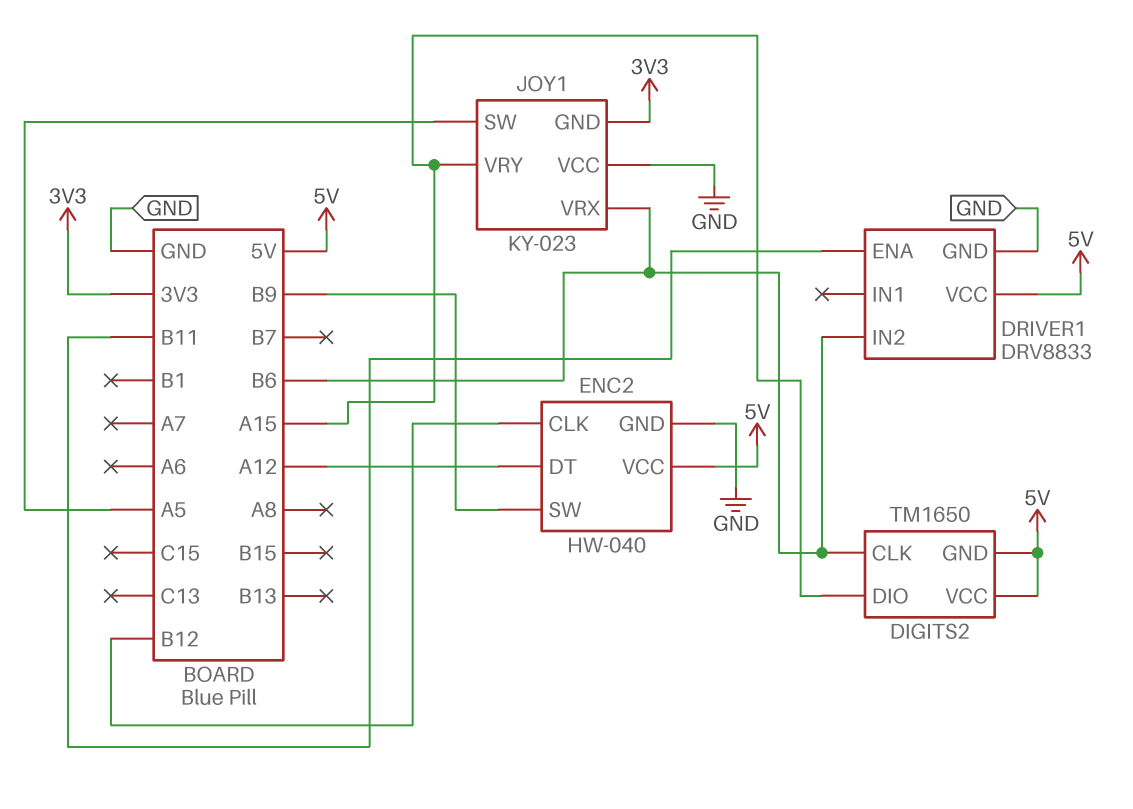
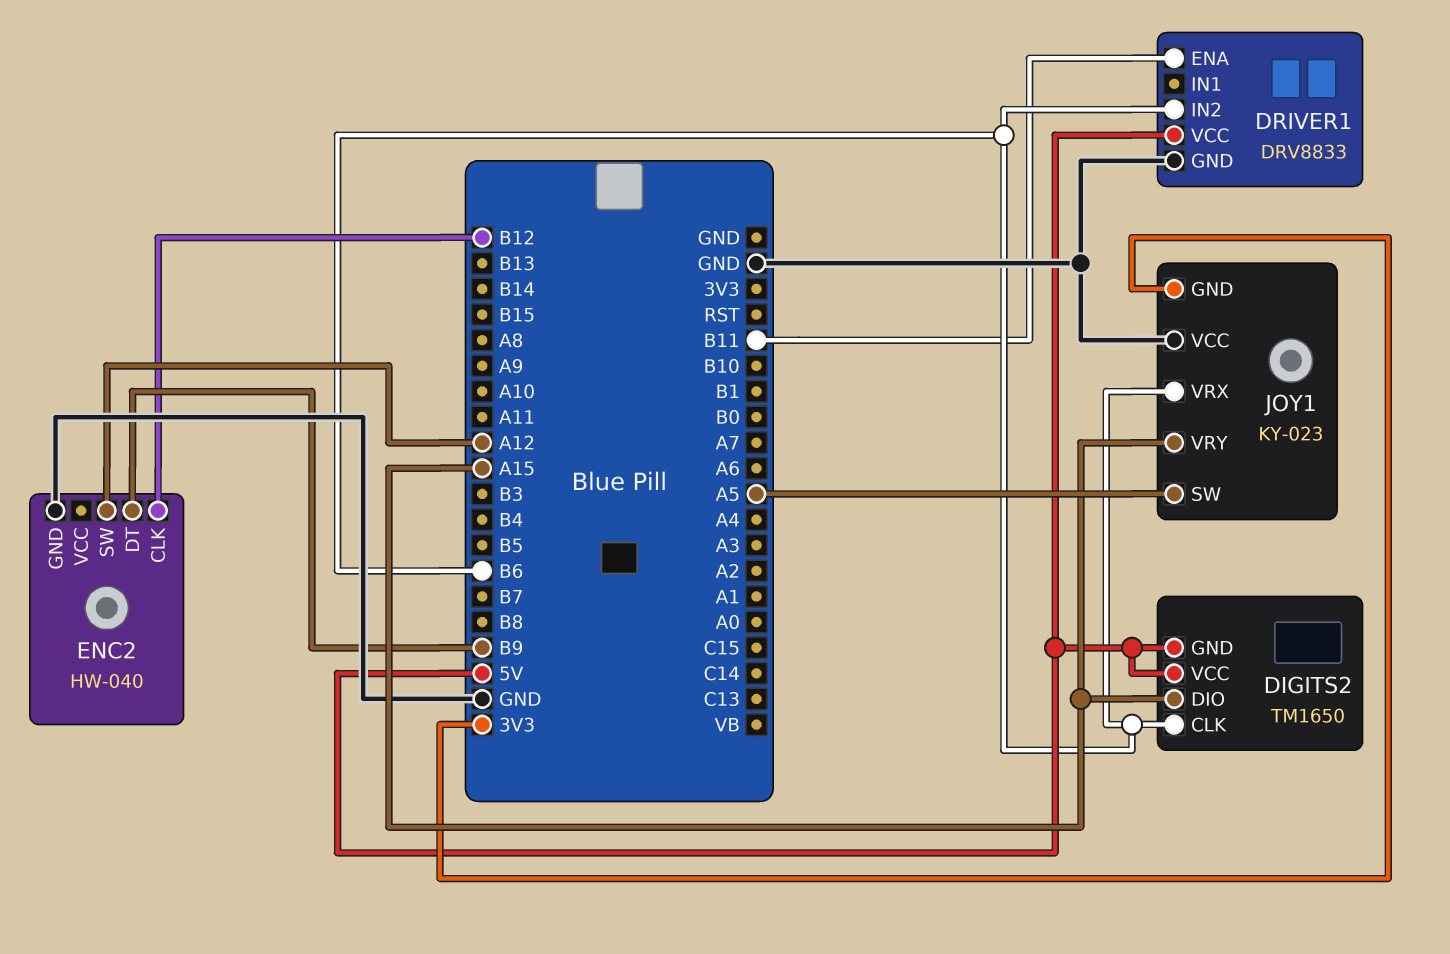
ENC2 pin DT: A12 -> B9
ENC2 pin SW: B9 -> A12
ENC2 pin VCC: 5V -> none

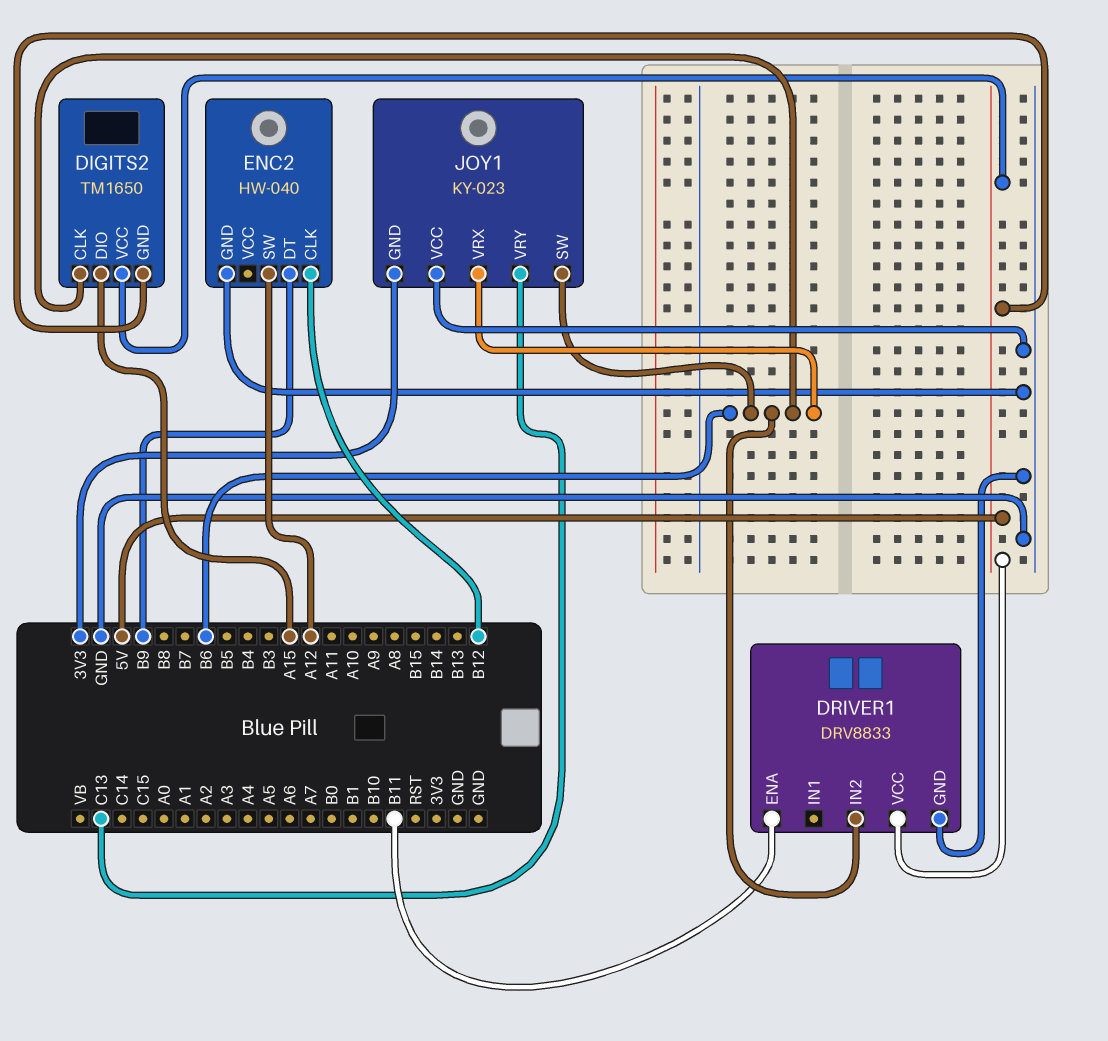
JOY1 pin SW: A5 -> B6
JOY1 pin VRY: A15 -> C13

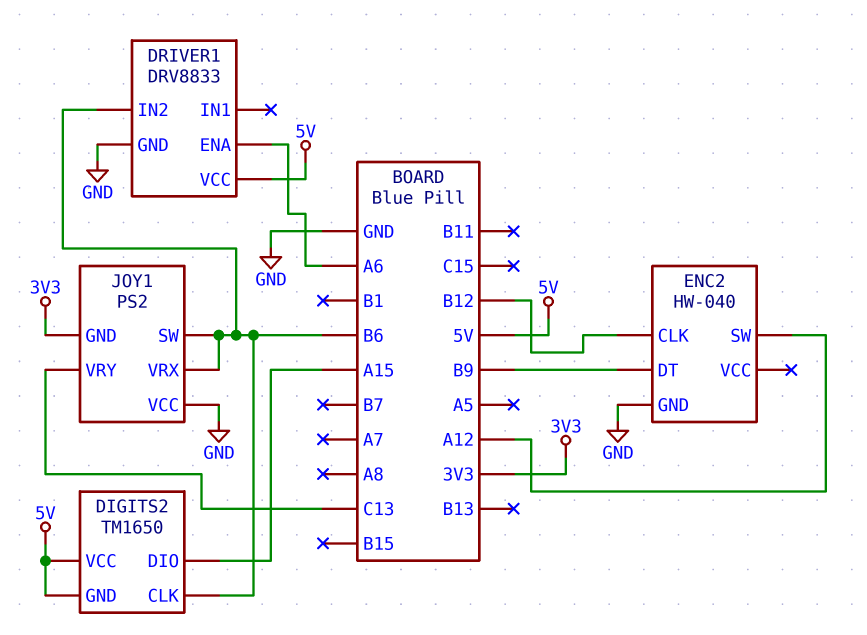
DRIVER1 pin ENA: B11 -> A6
JOY1: KY-023 -> PS2

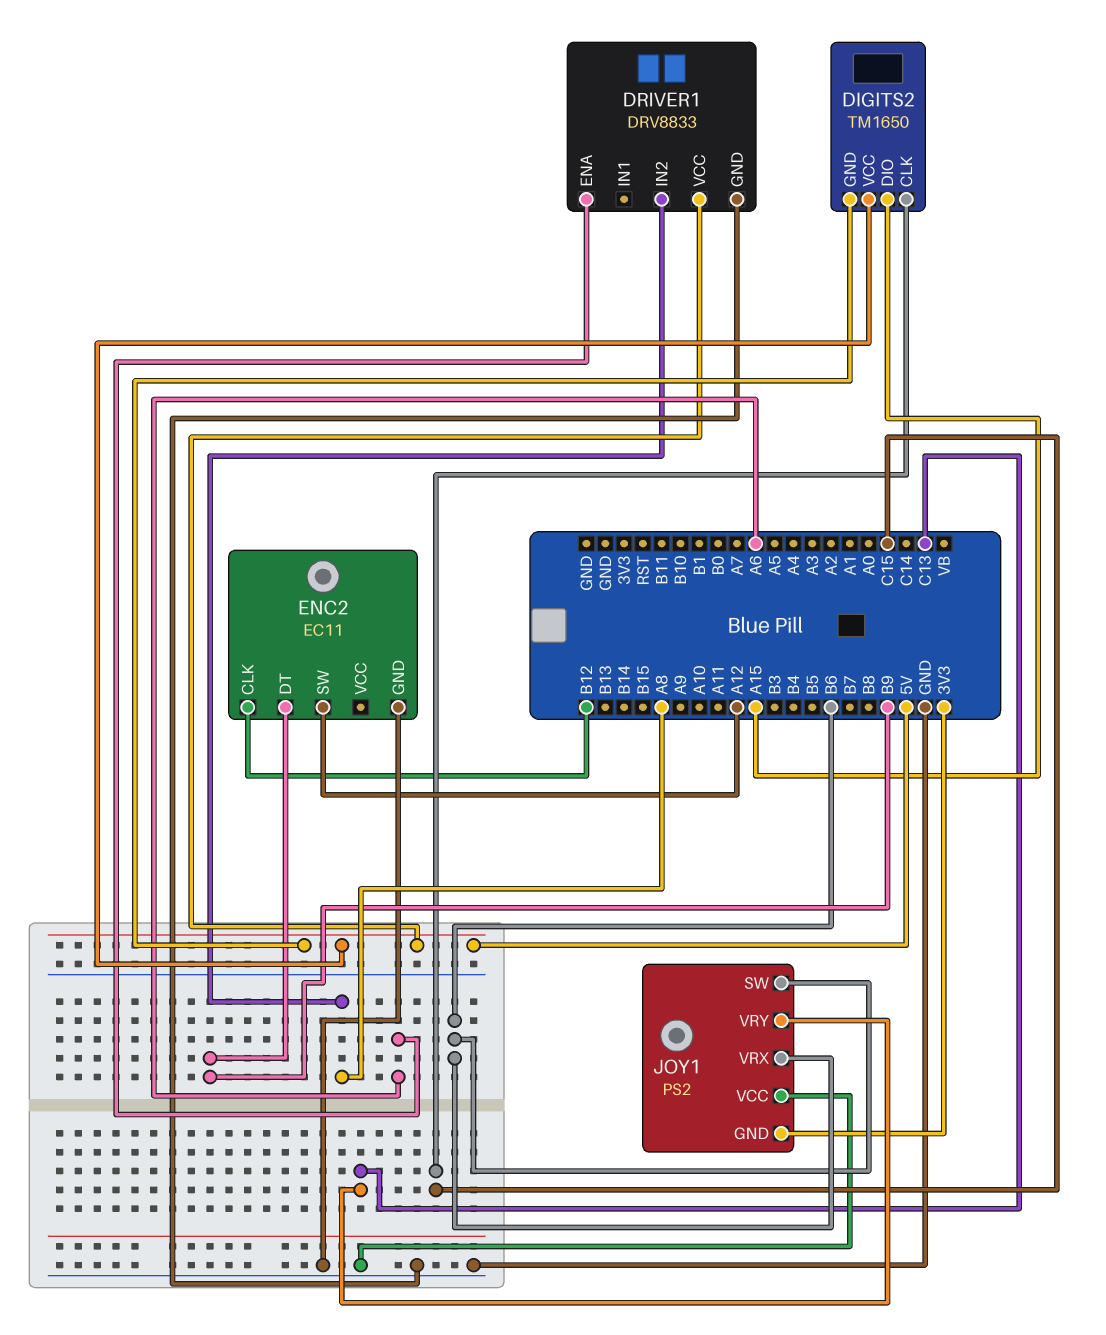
DIGITS2 pin CLK: B6 -> C15
DRIVER1 pin IN2: B6 -> A8
ENC2: HW-040 -> EC11

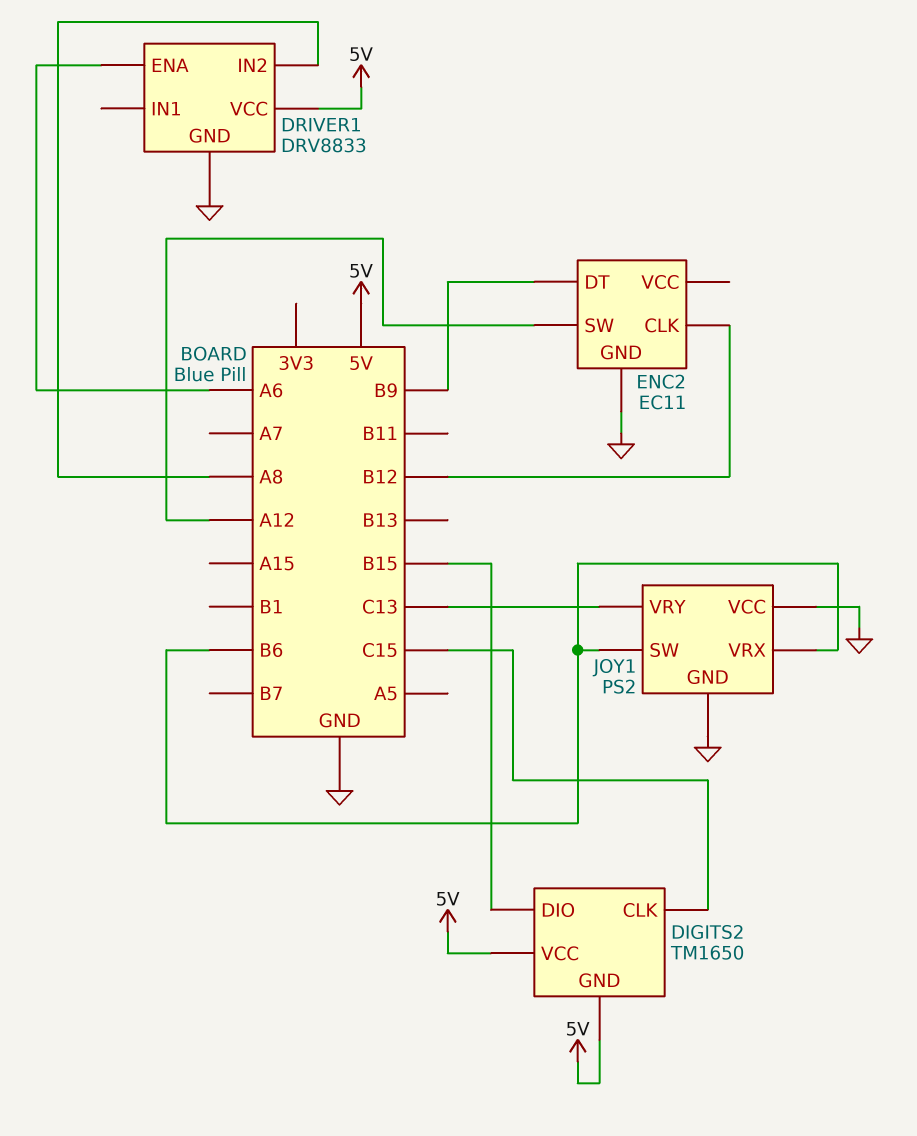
DIGITS2 pin DIO: A15 -> B15
JOY1 pin GND: 3V3 -> GND

